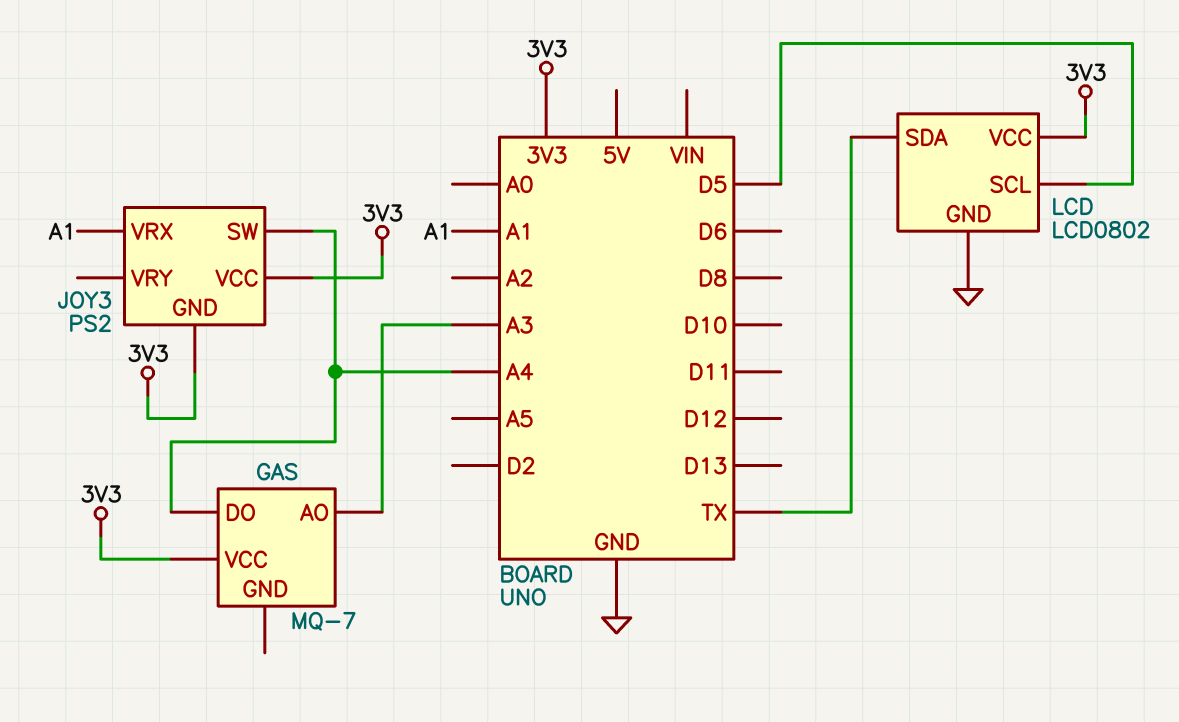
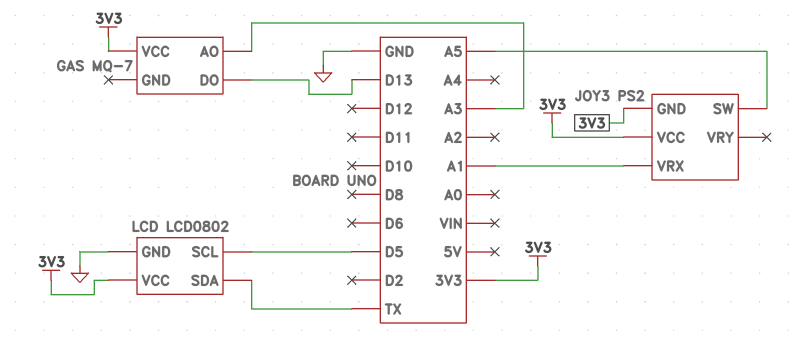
GAS pin DO: A4 -> D13
JOY3 pin SW: A4 -> A5

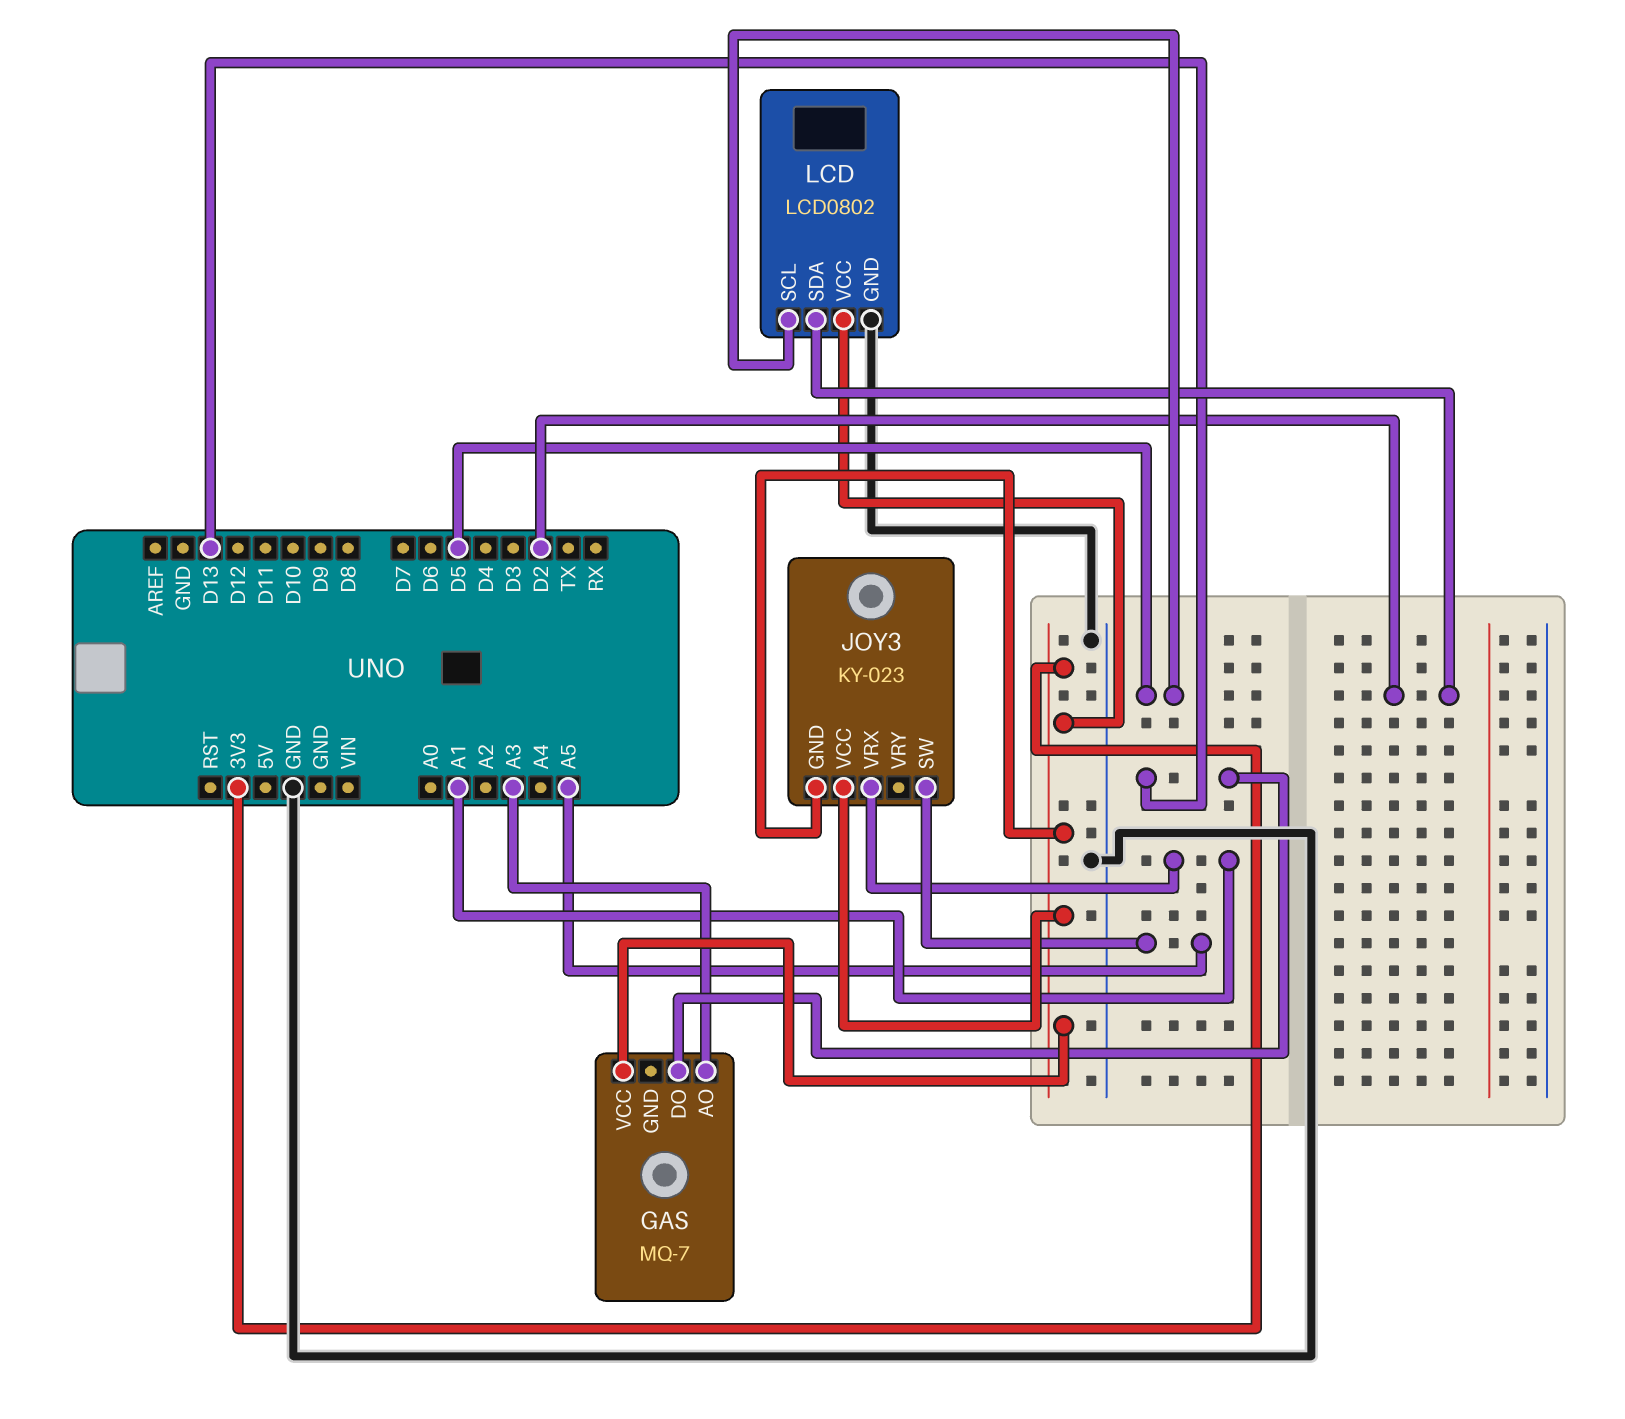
JOY3: PS2 -> KY-023
LCD pin SDA: TX -> D2

